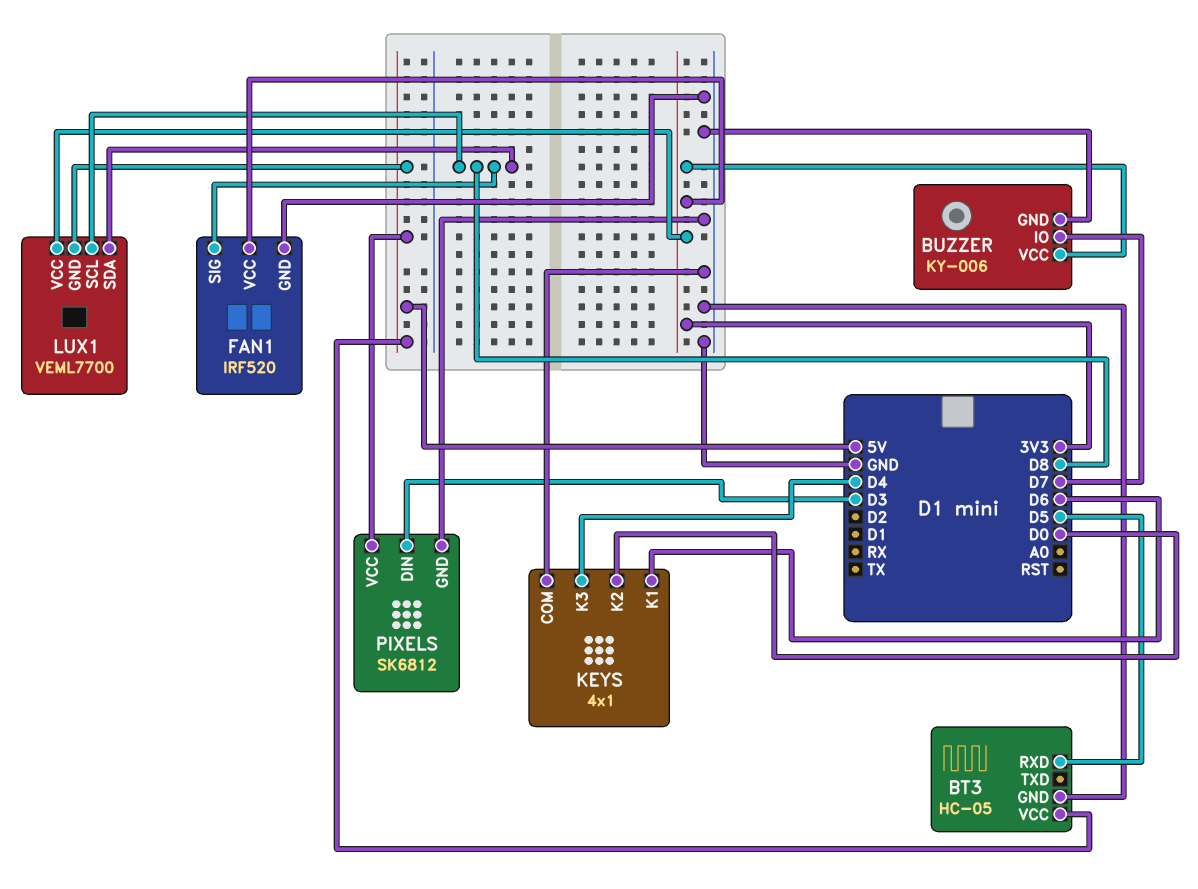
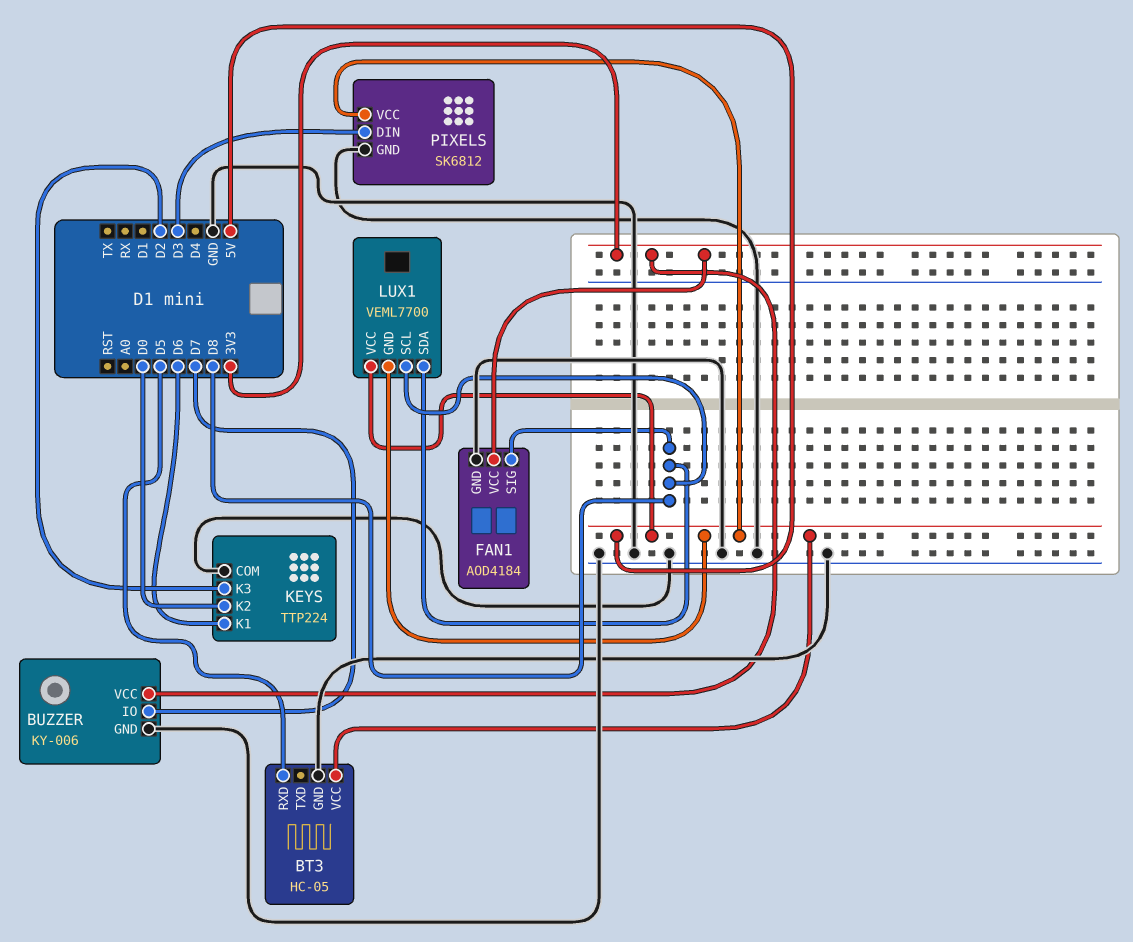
FAN1: IRF520 -> AOD4184
KEYS: 4x1 -> TTP224
KEYS pin K3: D4 -> D2
LUX1 pin VCC: 3V3 -> 5V

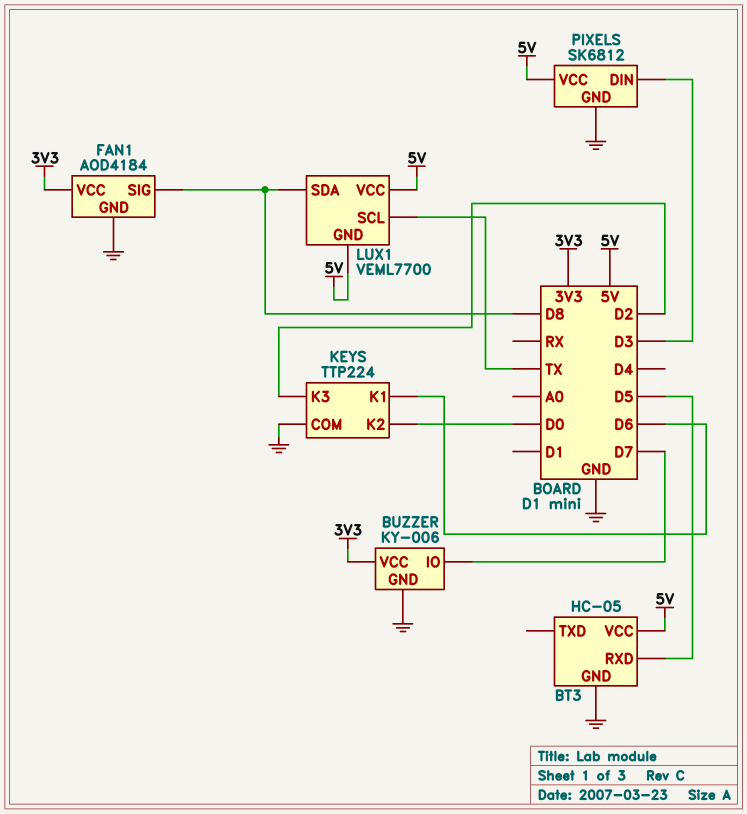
LUX1 pin SCL: D8 -> TX

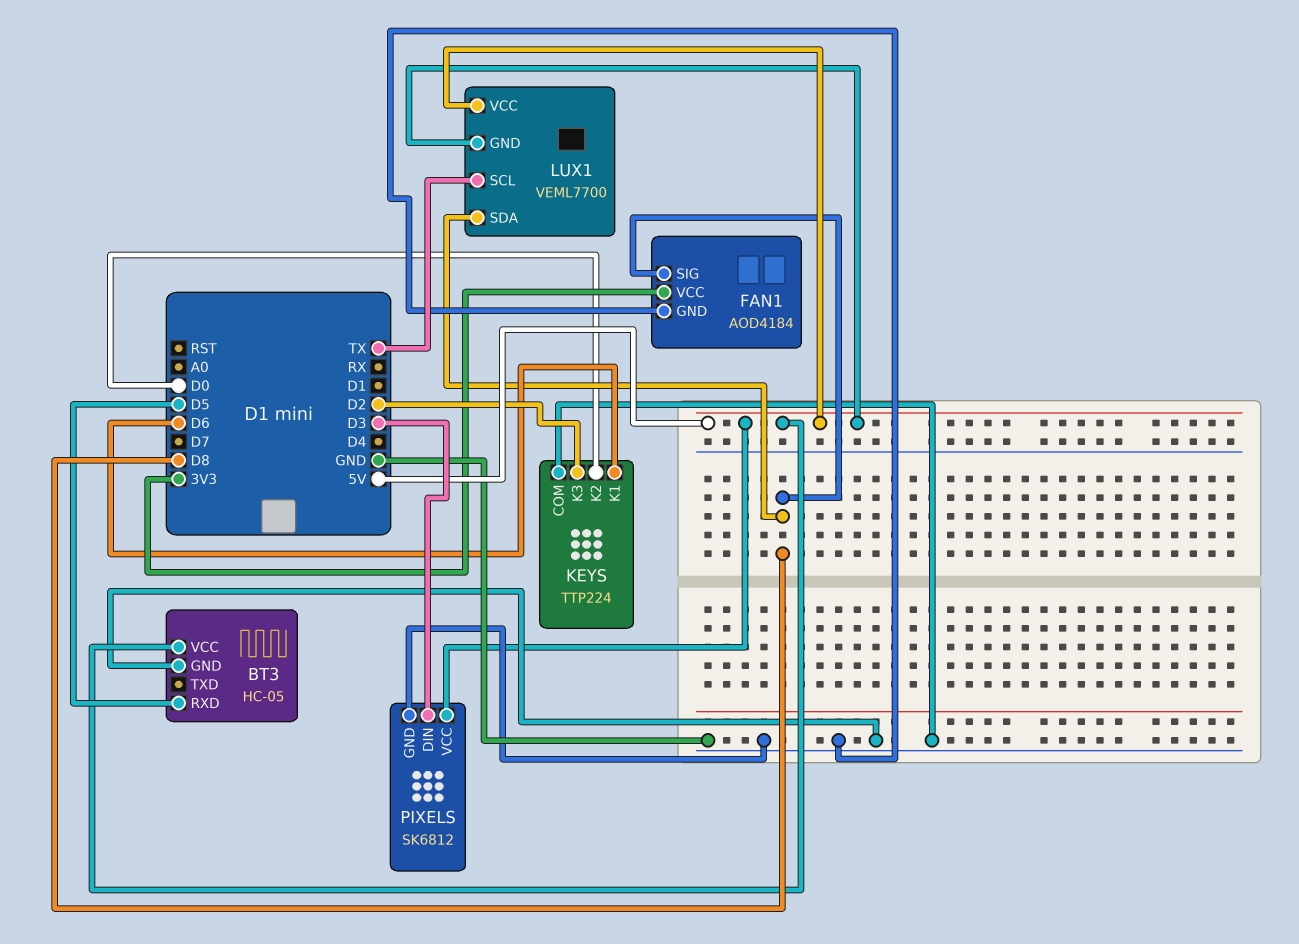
BUZZER: KY-006 -> none
BUZZER pin GND: GND -> none
BUZZER pin IO: D7 -> none
BUZZER pin VCC: 3V3 -> none

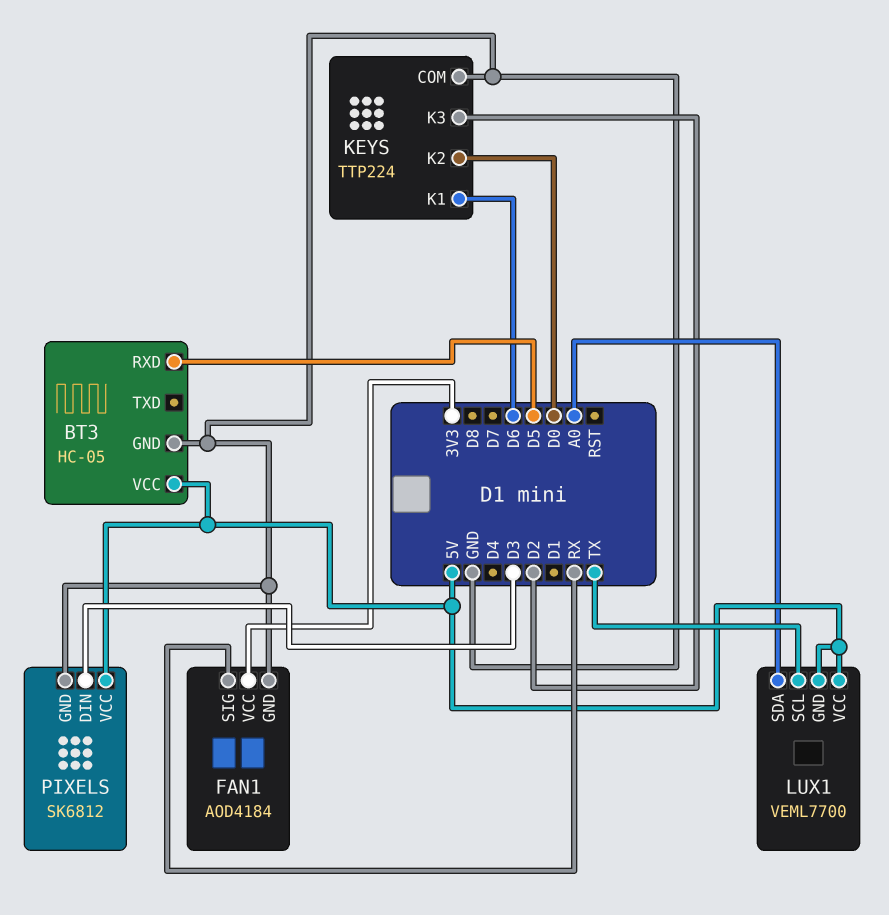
FAN1 pin SIG: D8 -> RX
LUX1 pin SDA: D8 -> A0

